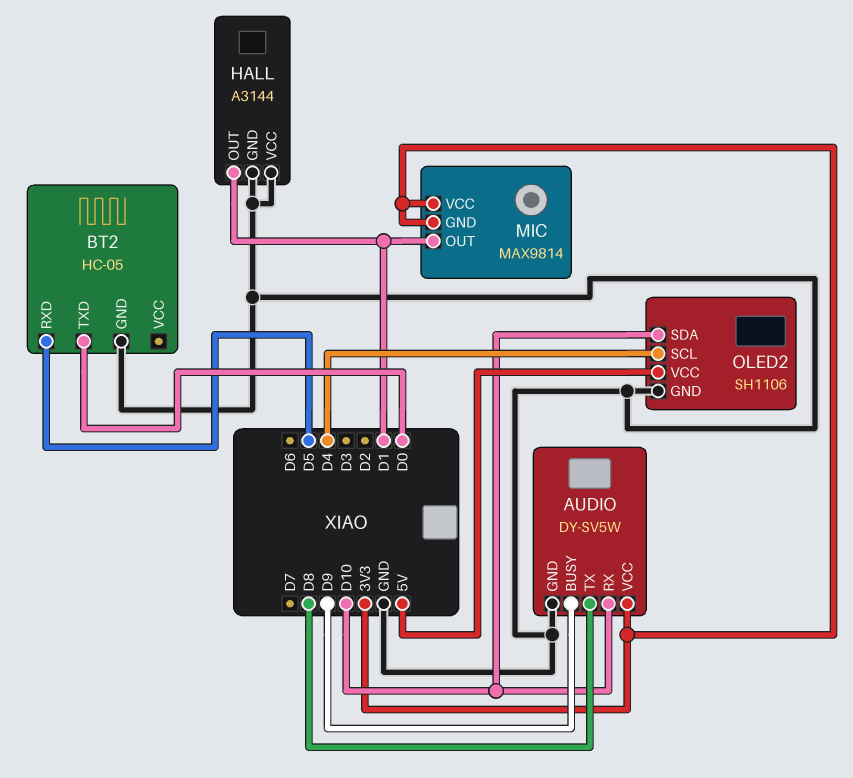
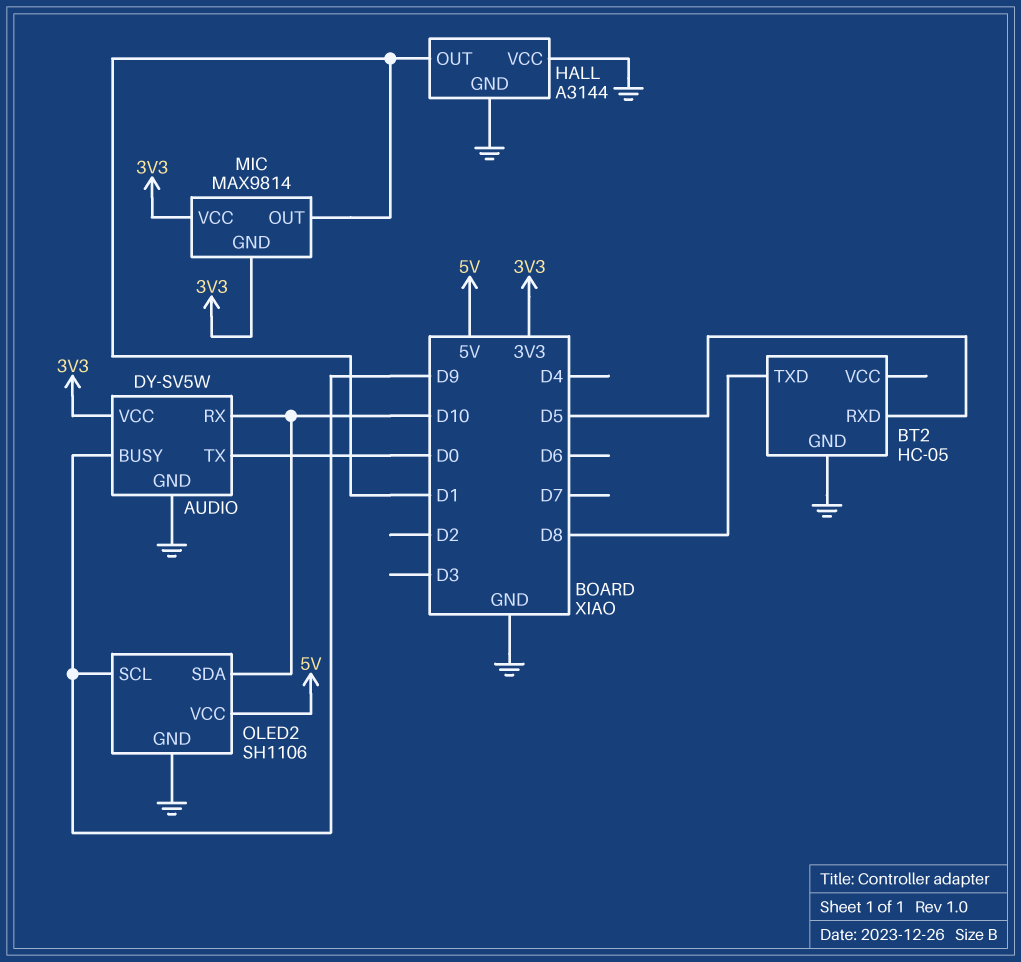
AUDIO pin TX: D8 -> D0
BT2 pin TXD: D0 -> D8
OLED2 pin SCL: D4 -> D9

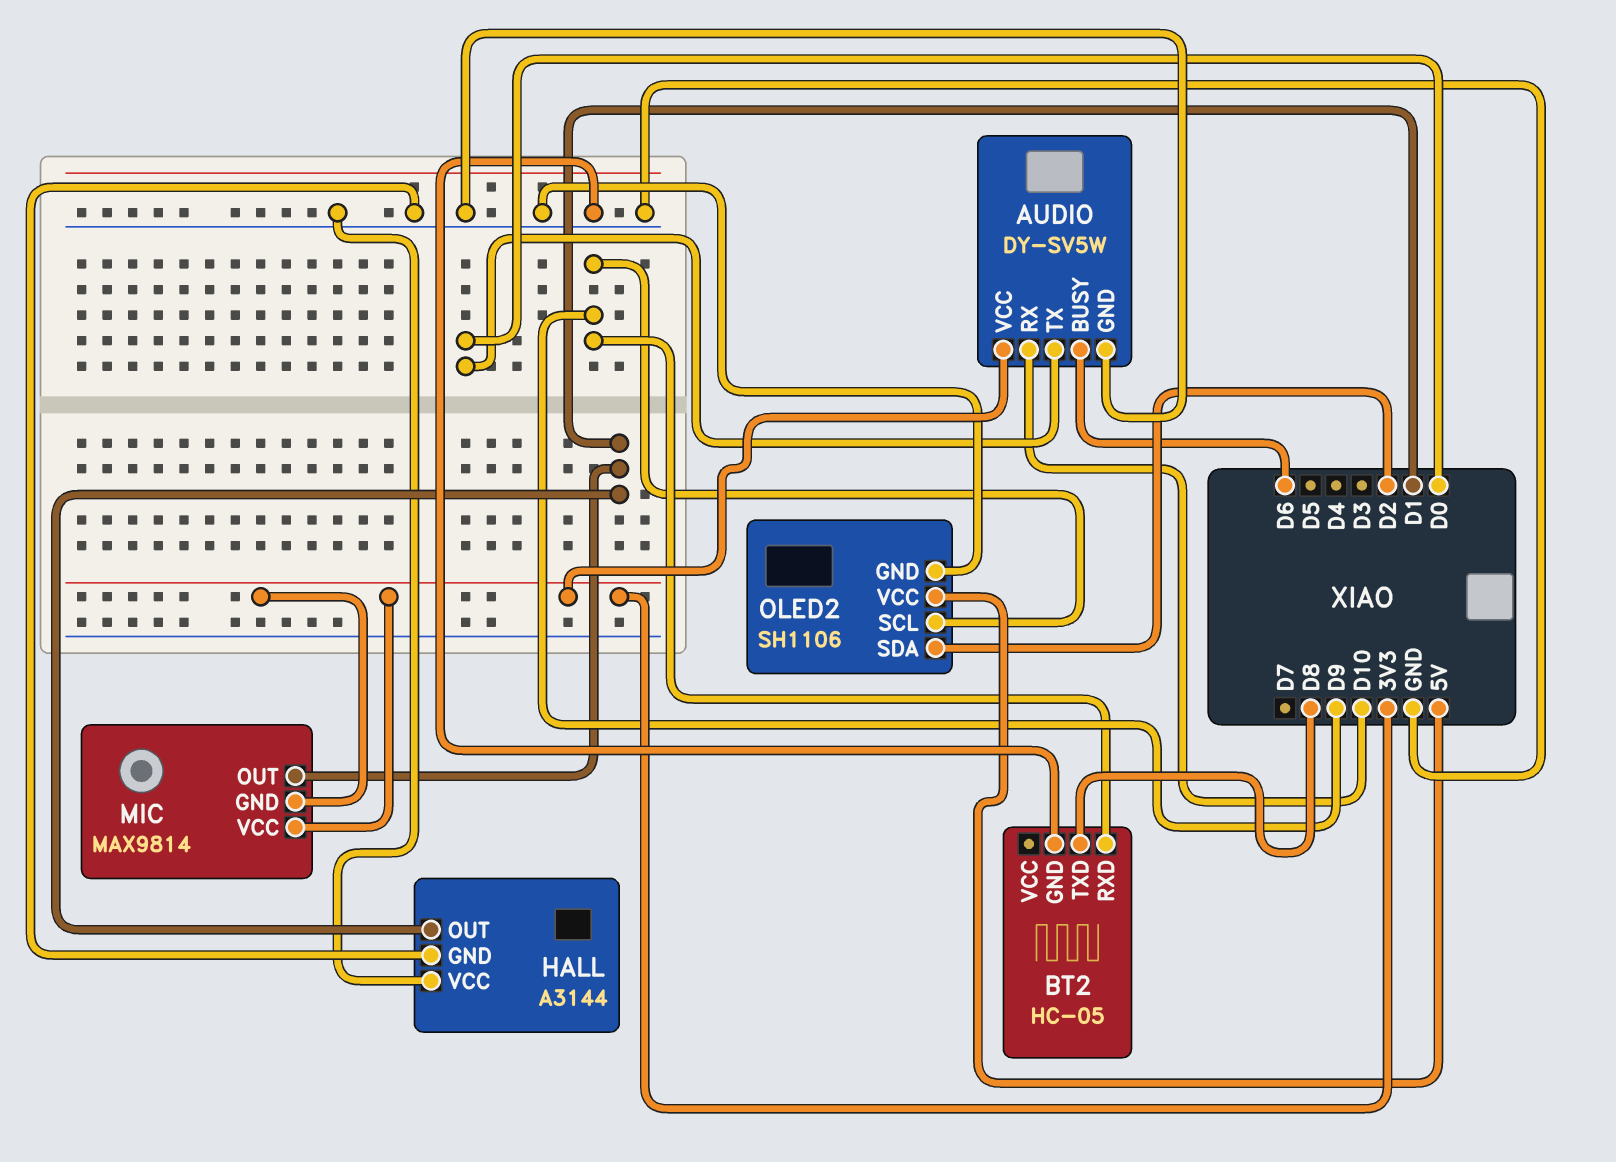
AUDIO pin BUSY: D9 -> D6
BT2 pin RXD: D5 -> D9
OLED2 pin SDA: D10 -> D2

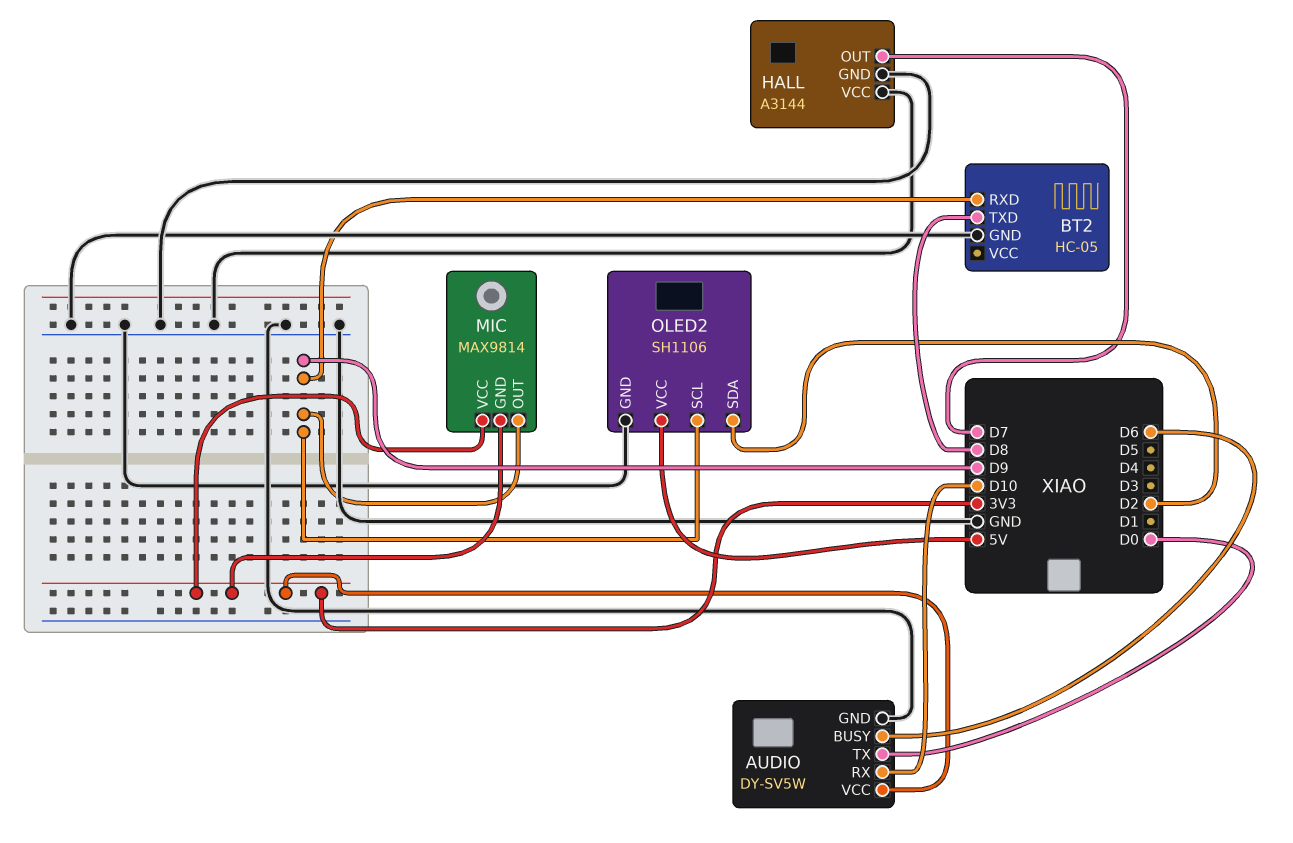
HALL pin OUT: D1 -> D7
MIC pin OUT: D1 -> D9

